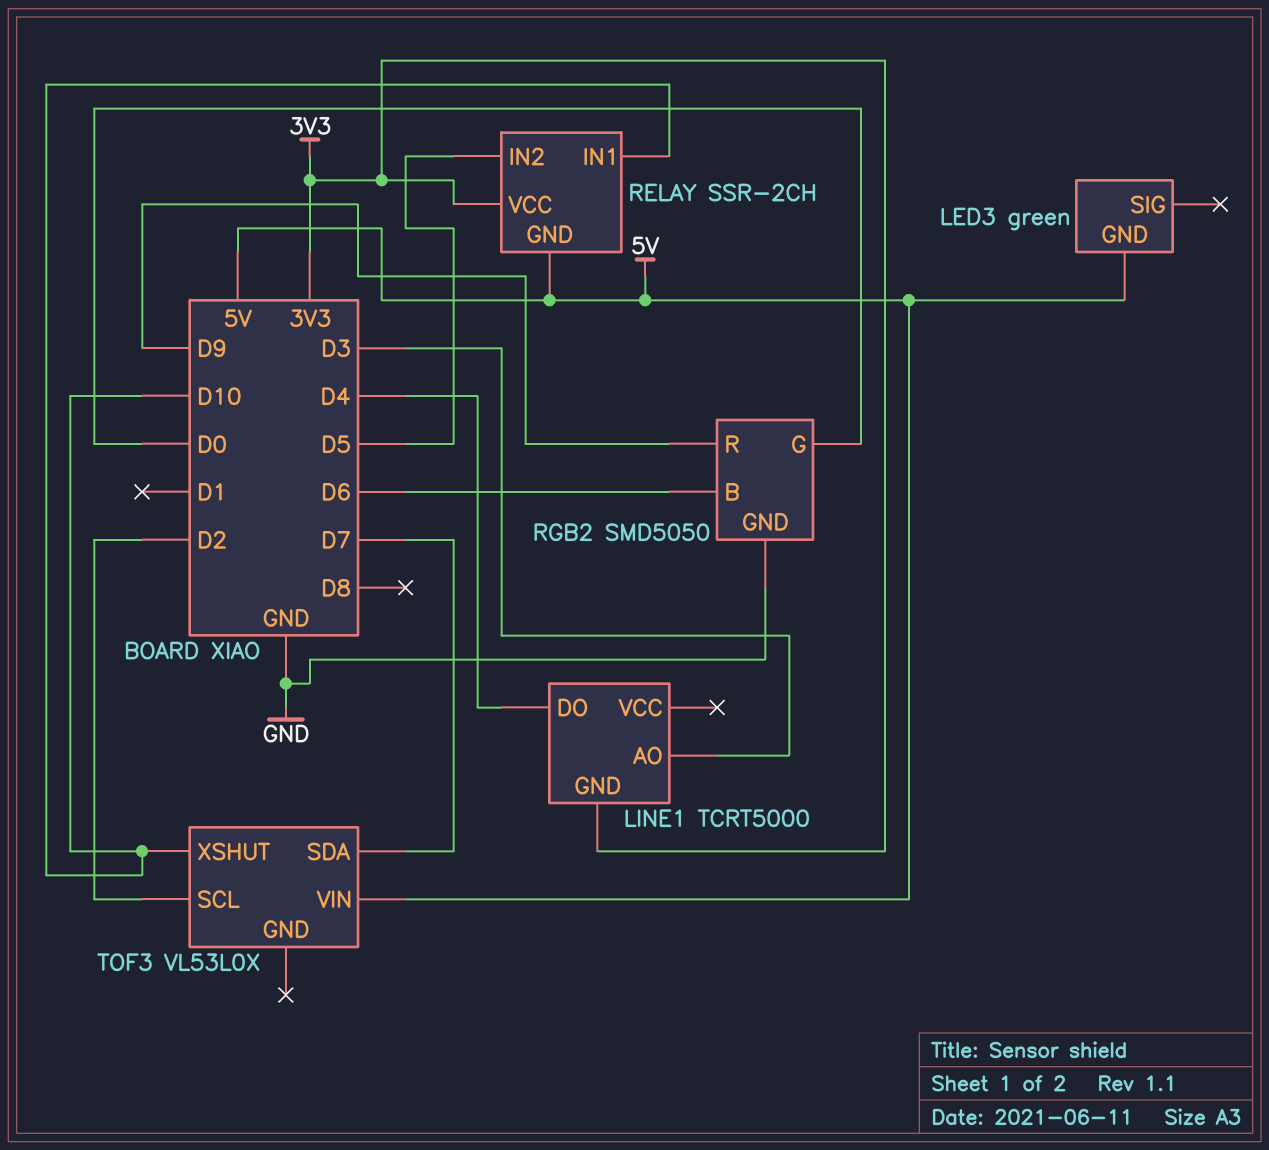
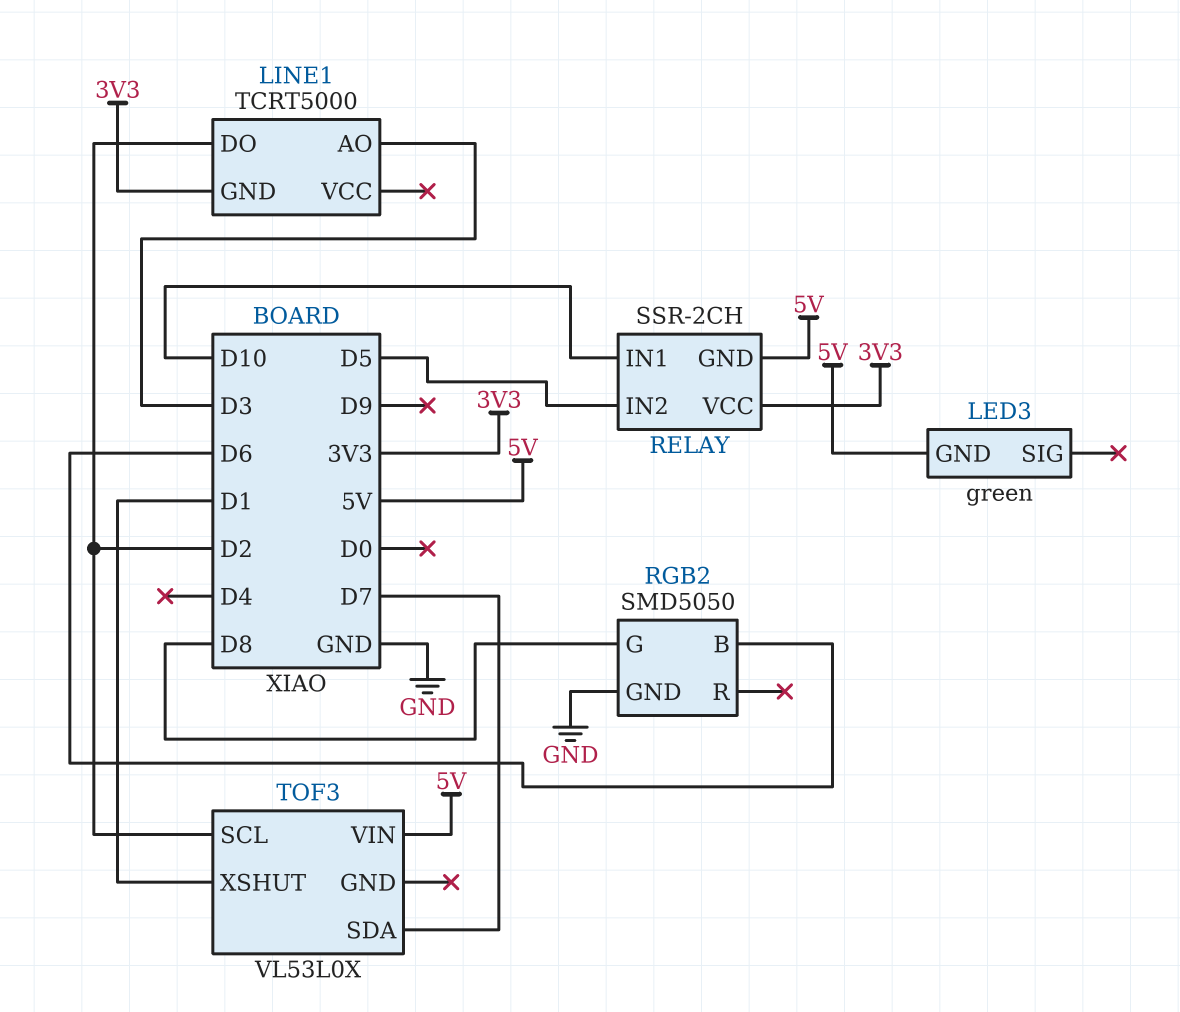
LINE1 pin DO: D4 -> D2
RGB2 pin G: D0 -> D8
RGB2 pin R: D9 -> none
TOF3 pin XSHUT: D10 -> D1

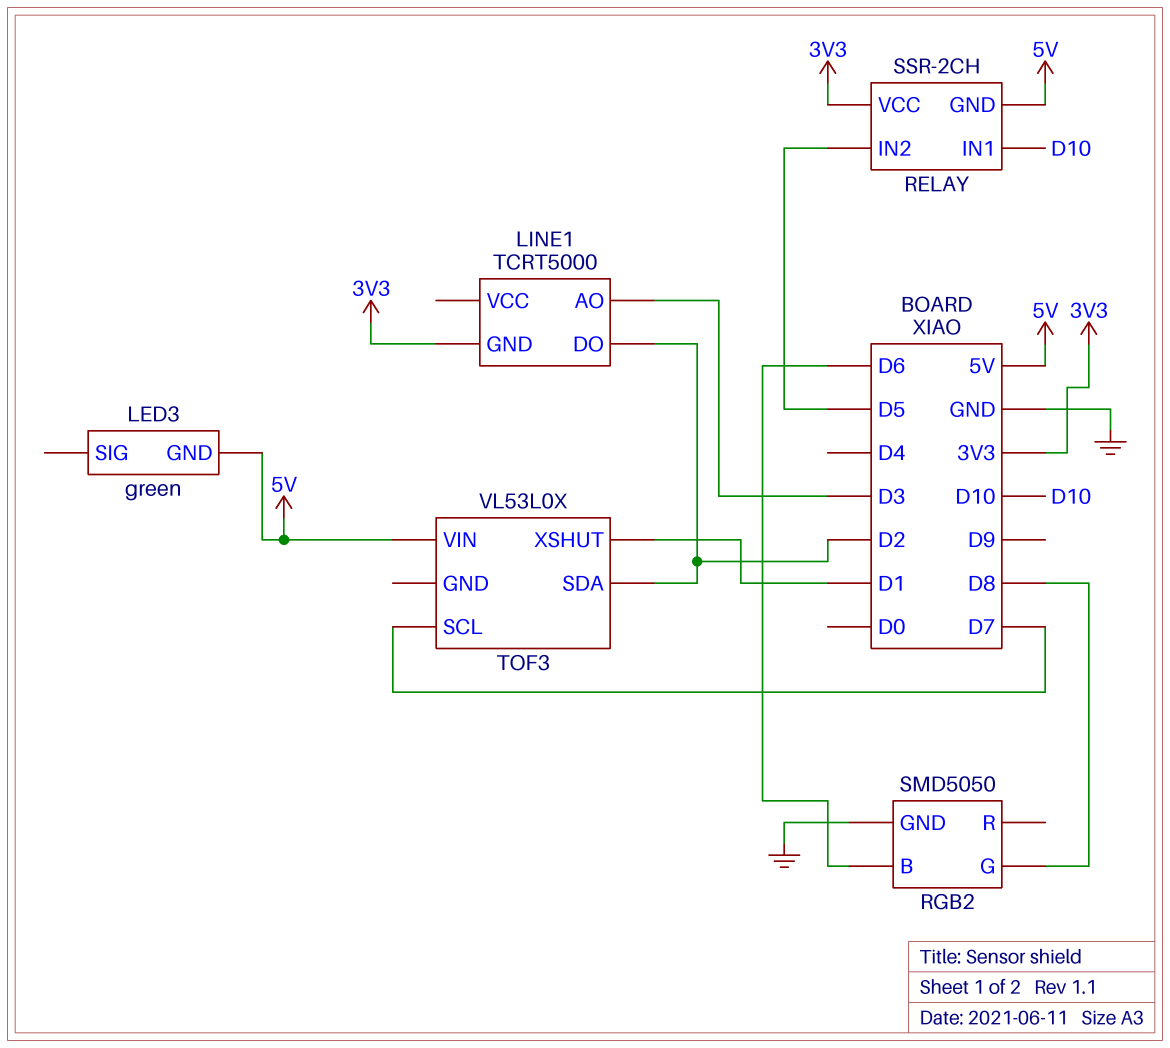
TOF3 pin SCL: D2 -> D7
TOF3 pin SDA: D7 -> D2

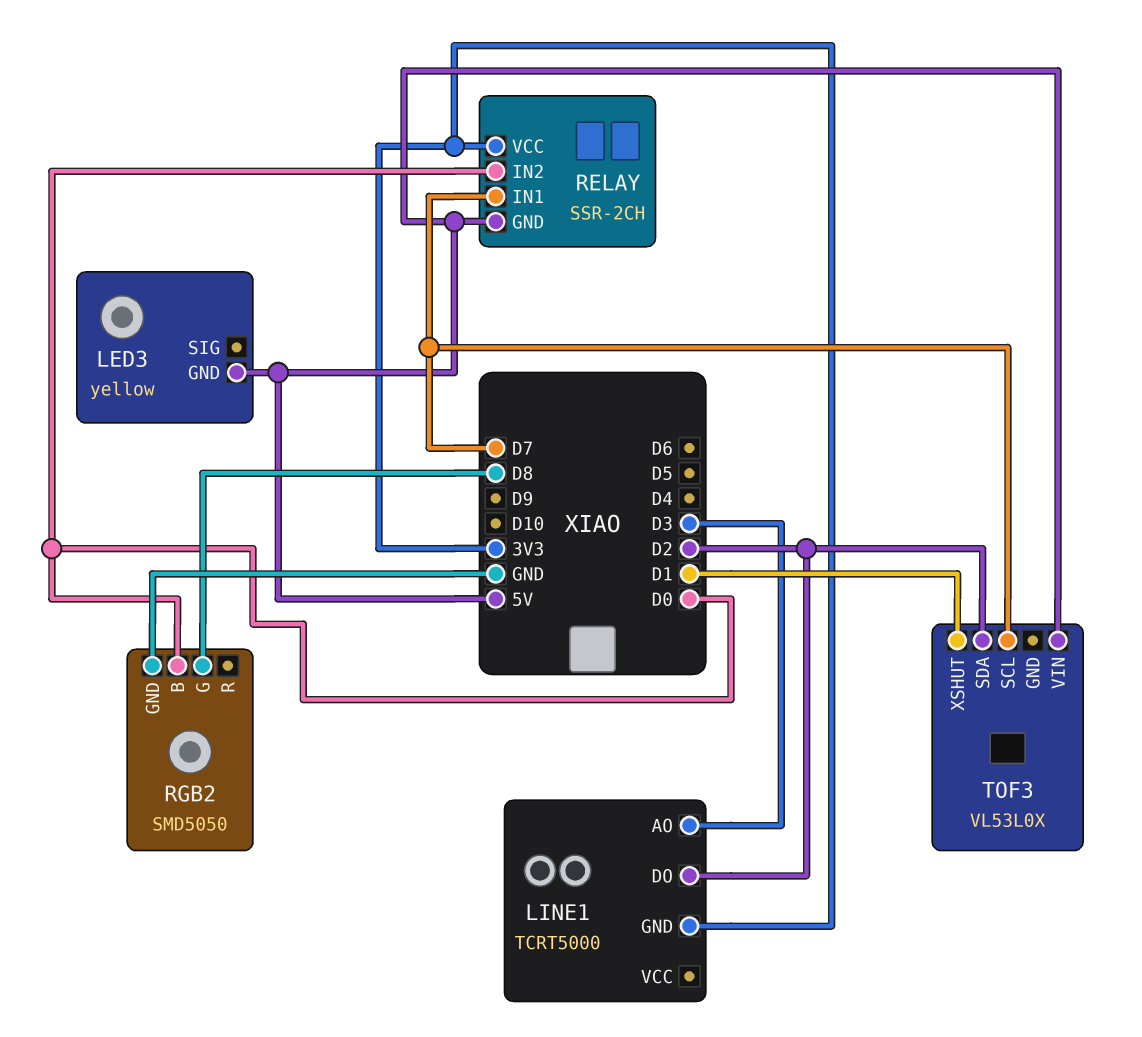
LED3: green -> yellow
RELAY pin IN1: D10 -> D7
RELAY pin IN2: D5 -> D0
RGB2 pin B: D6 -> D0

